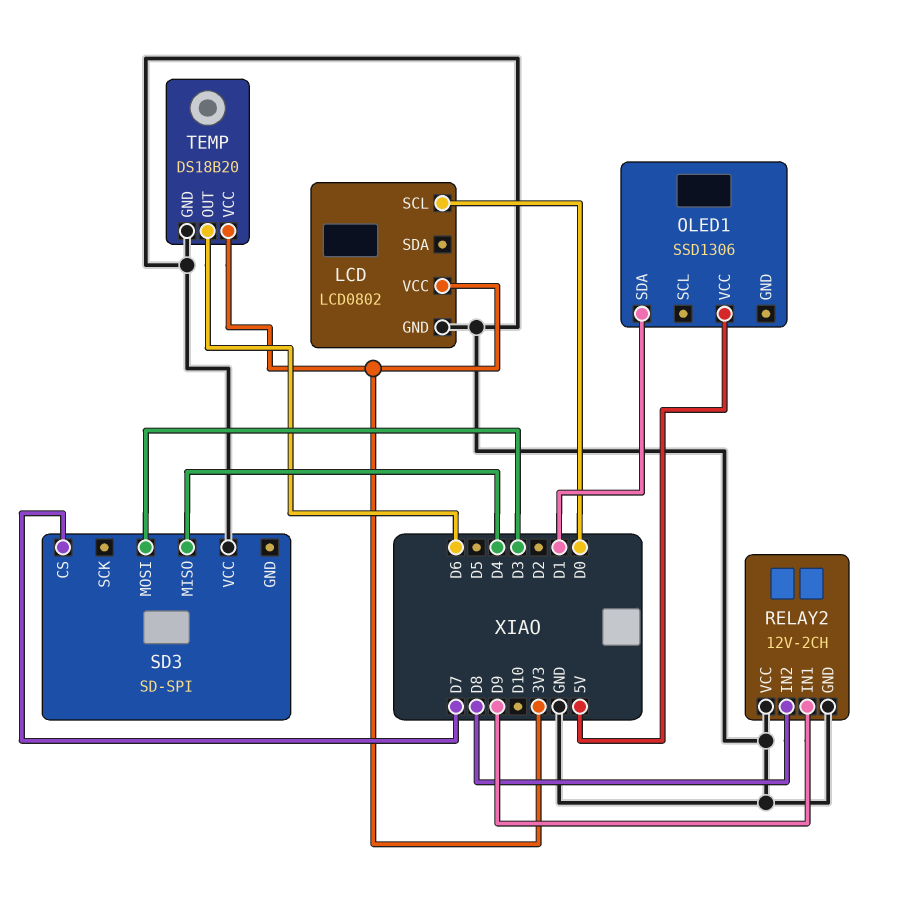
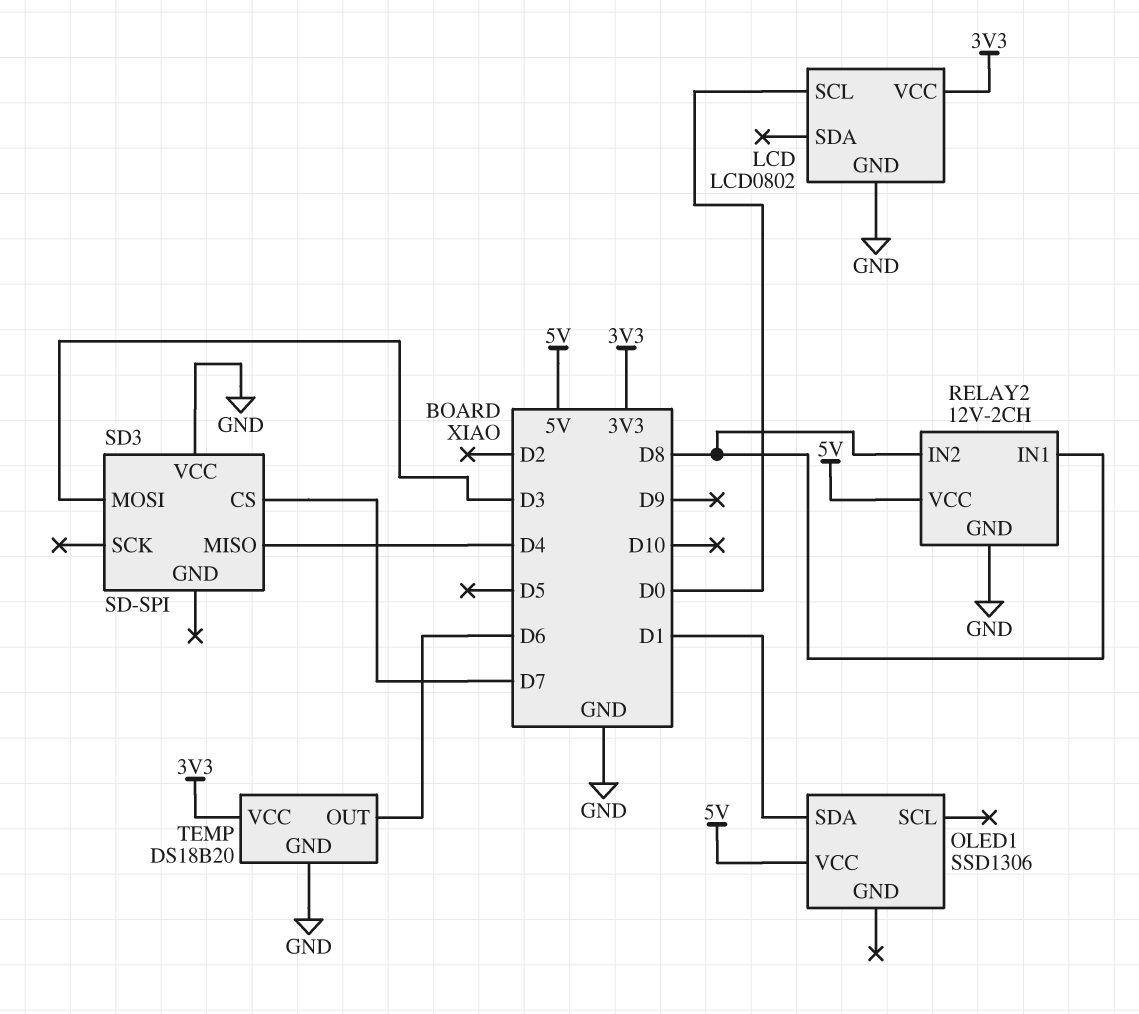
RELAY2 pin IN1: D9 -> D8
RELAY2 pin VCC: GND -> 5V

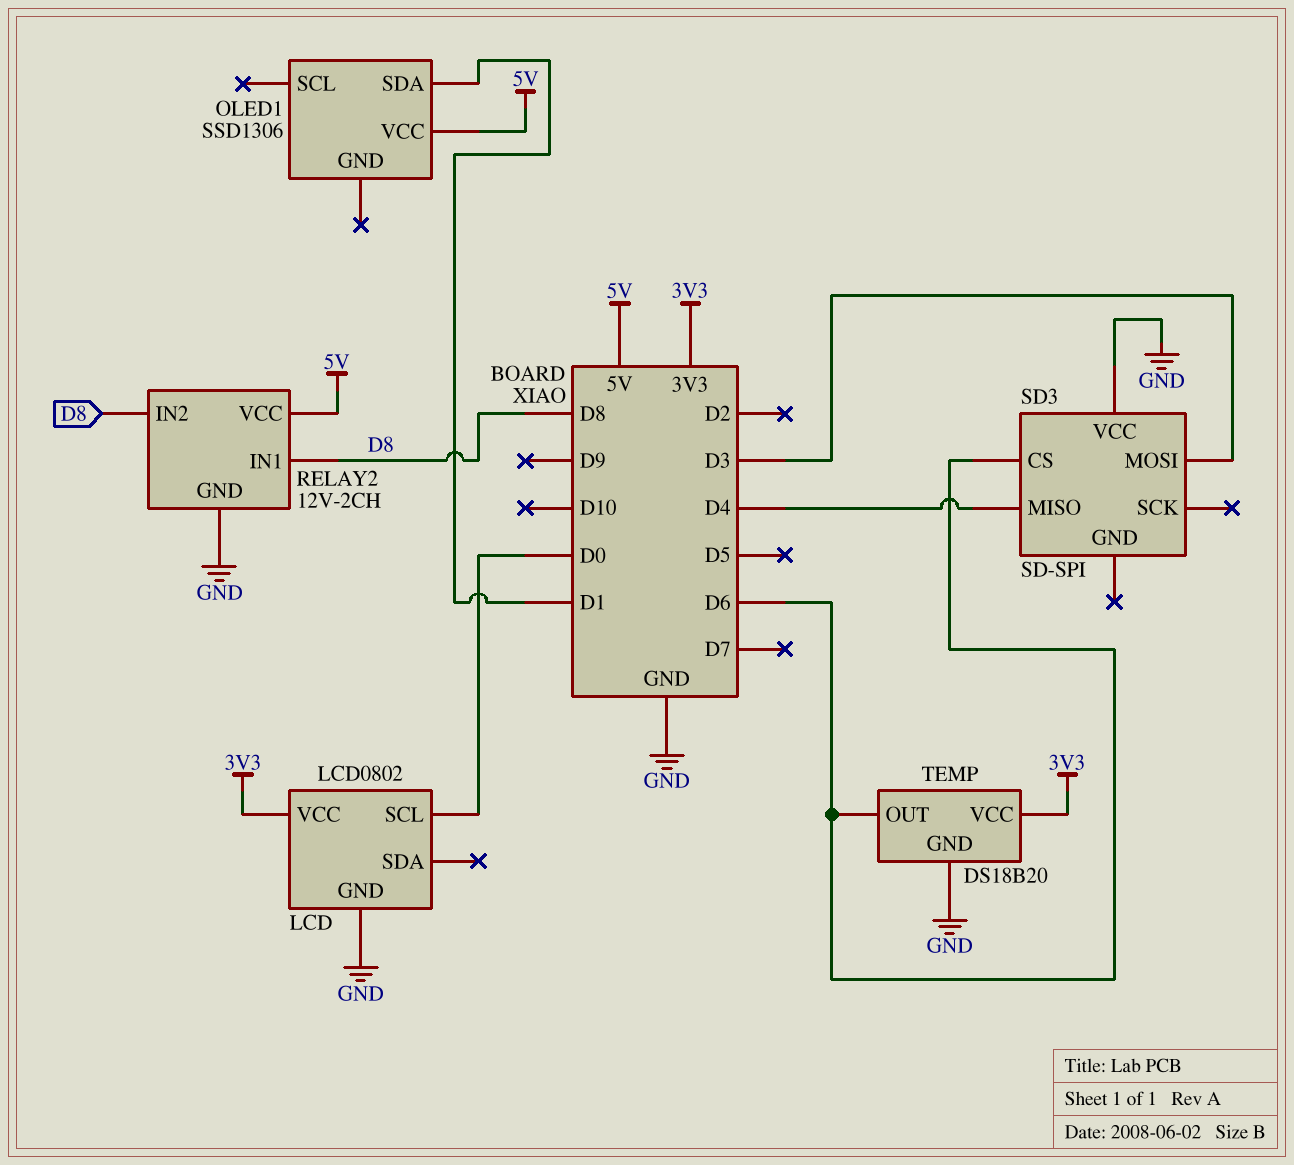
SD3 pin CS: D7 -> D6

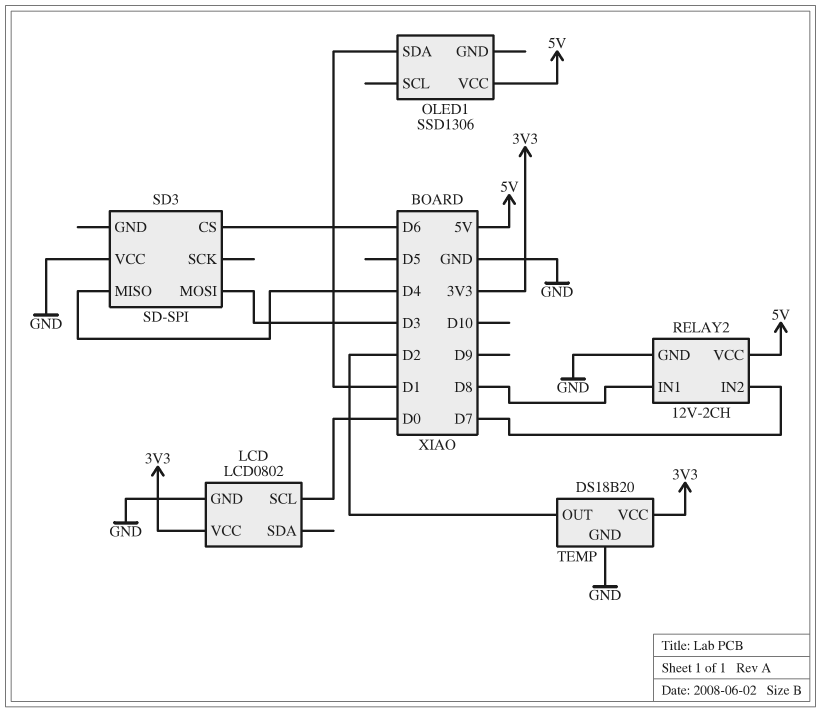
RELAY2 pin IN2: D8 -> D7
TEMP pin OUT: D6 -> D2

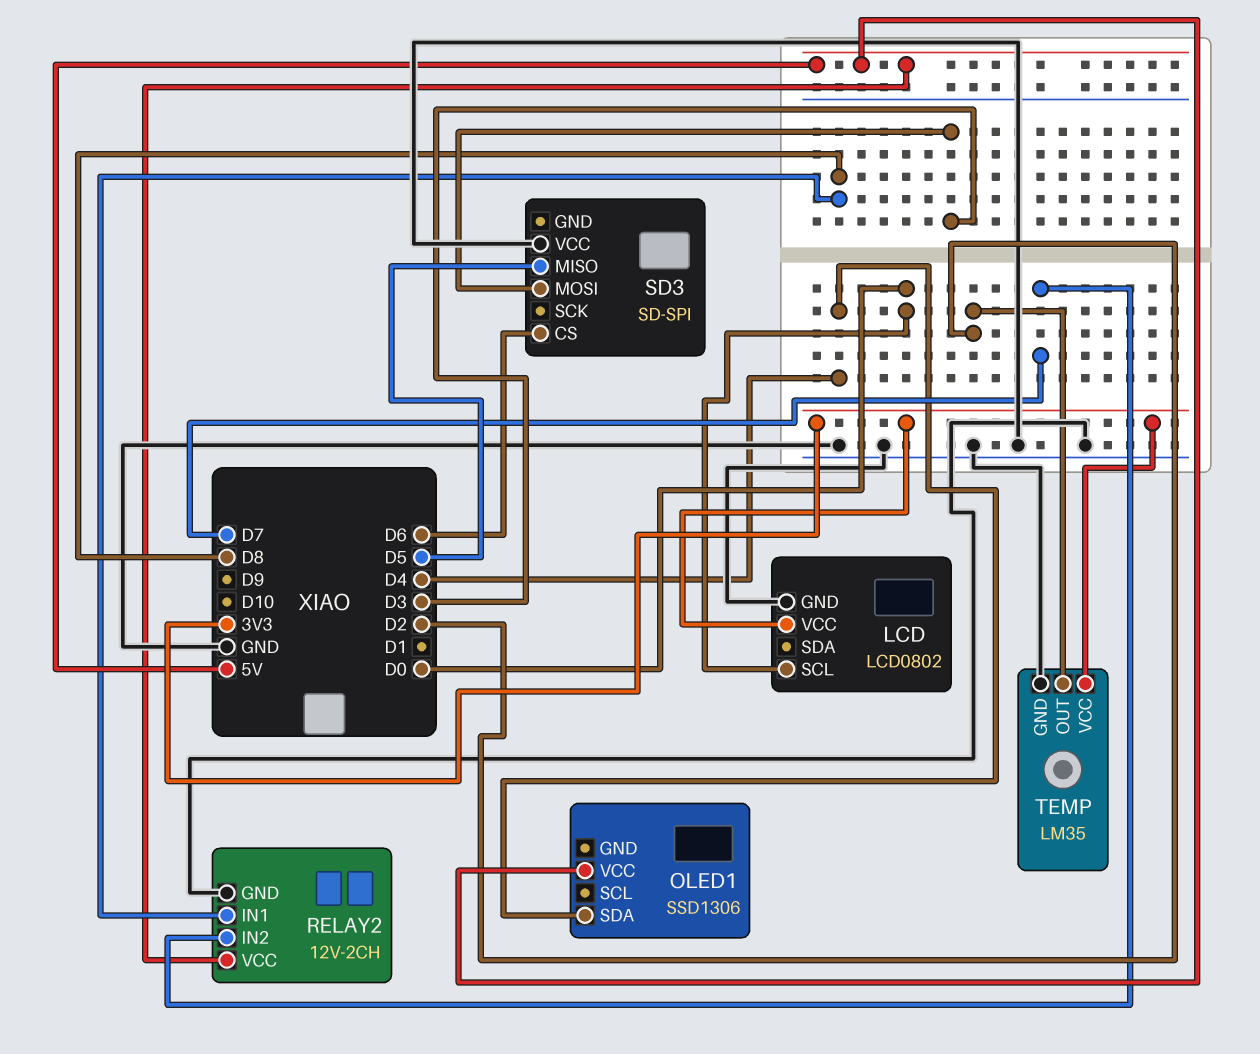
OLED1 pin SDA: D1 -> D4
SD3 pin MISO: D4 -> D5
TEMP: DS18B20 -> LM35

